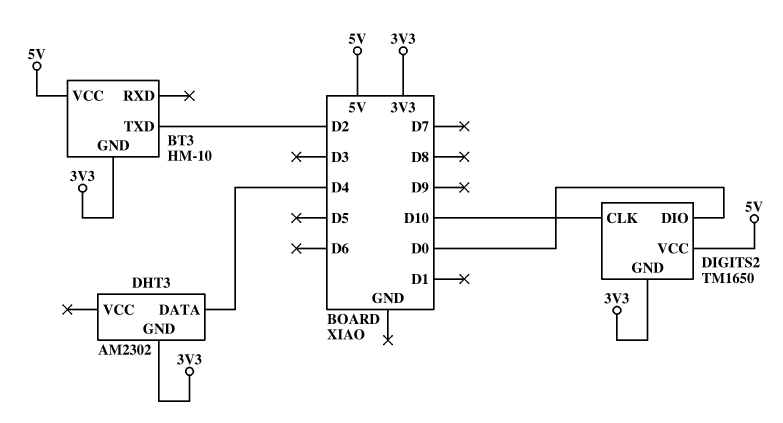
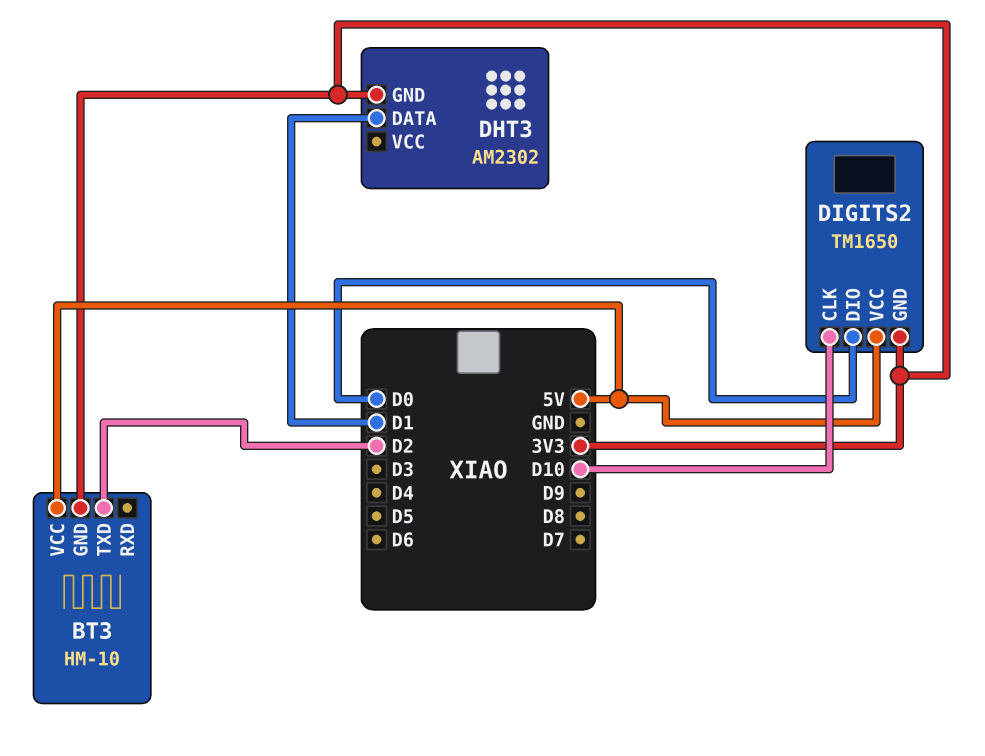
DHT3 pin DATA: D4 -> D1

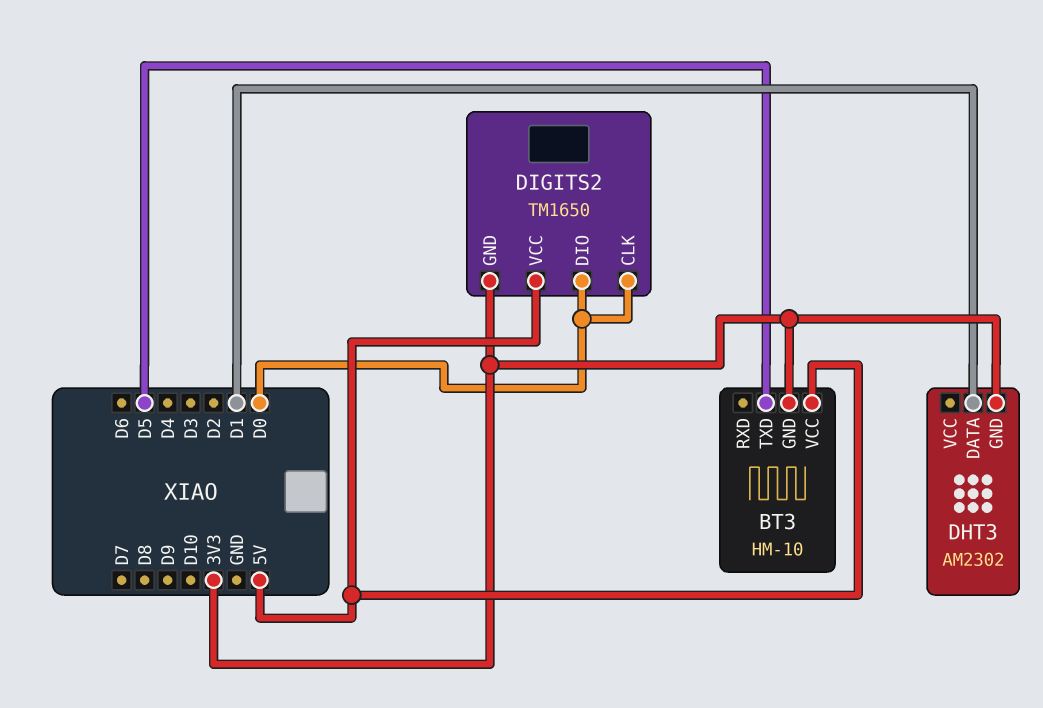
BT3 pin TXD: D2 -> D5
DIGITS2 pin CLK: D10 -> D0

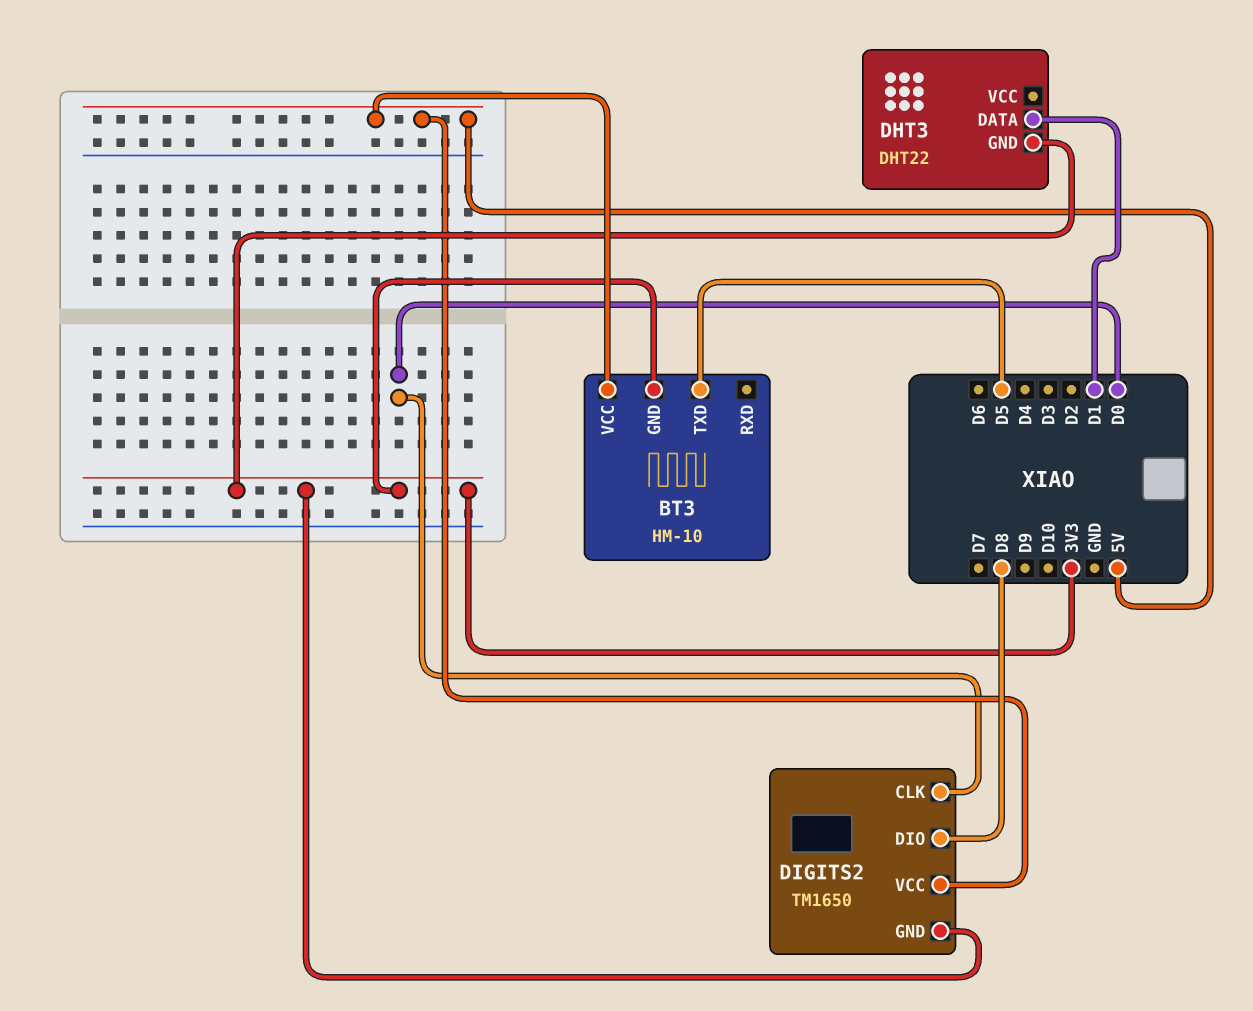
DHT3: AM2302 -> DHT22
DIGITS2 pin DIO: D0 -> D8

